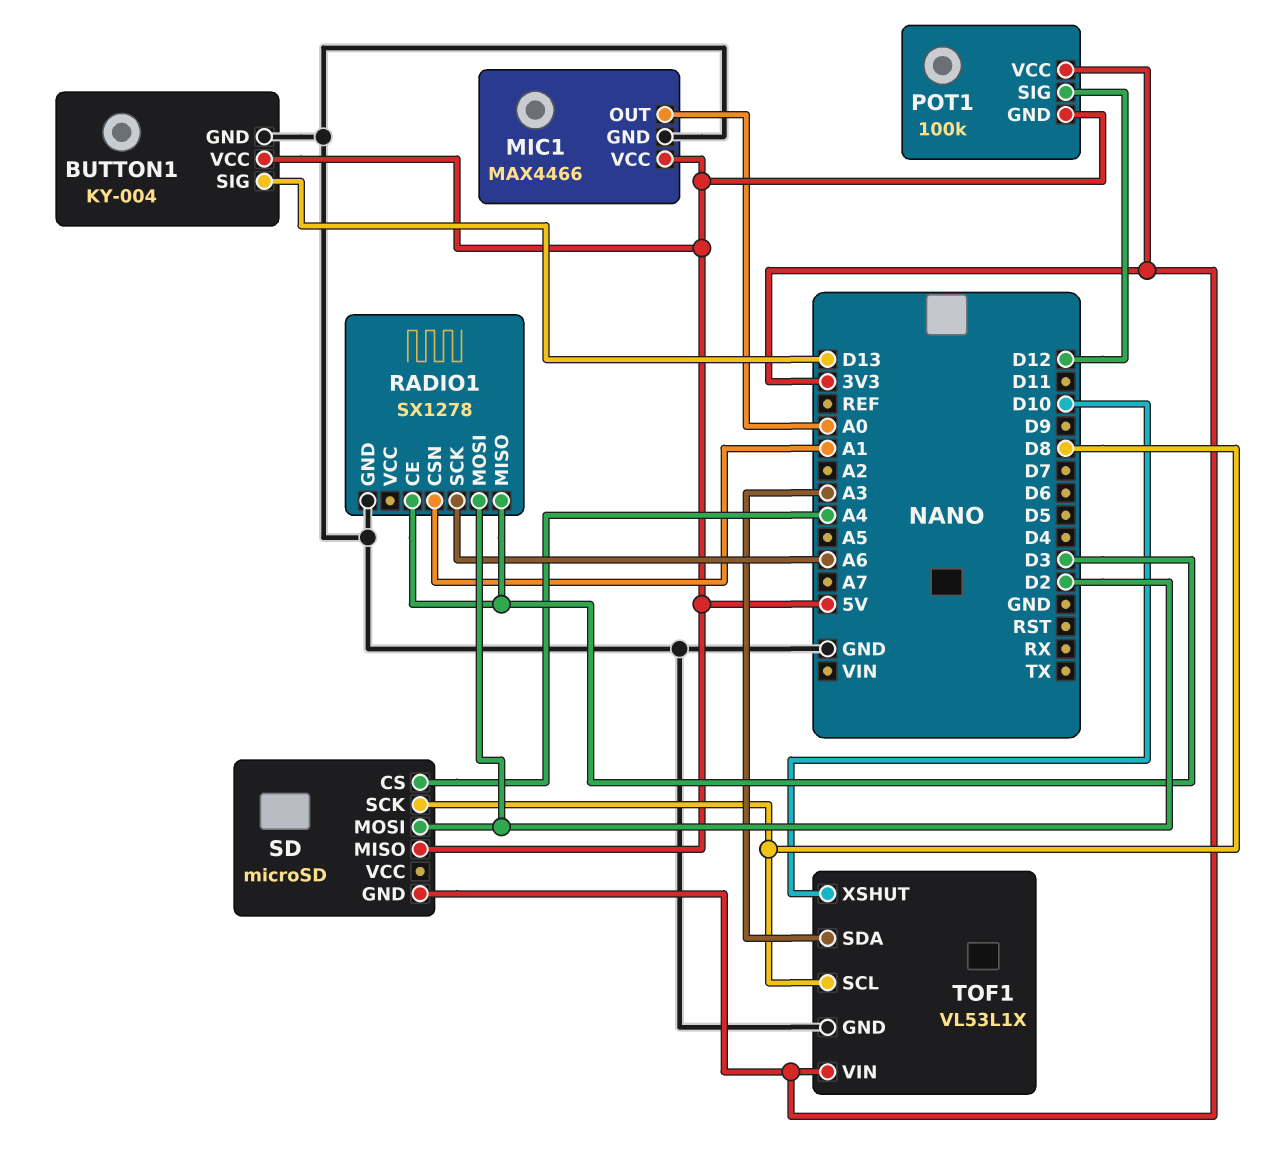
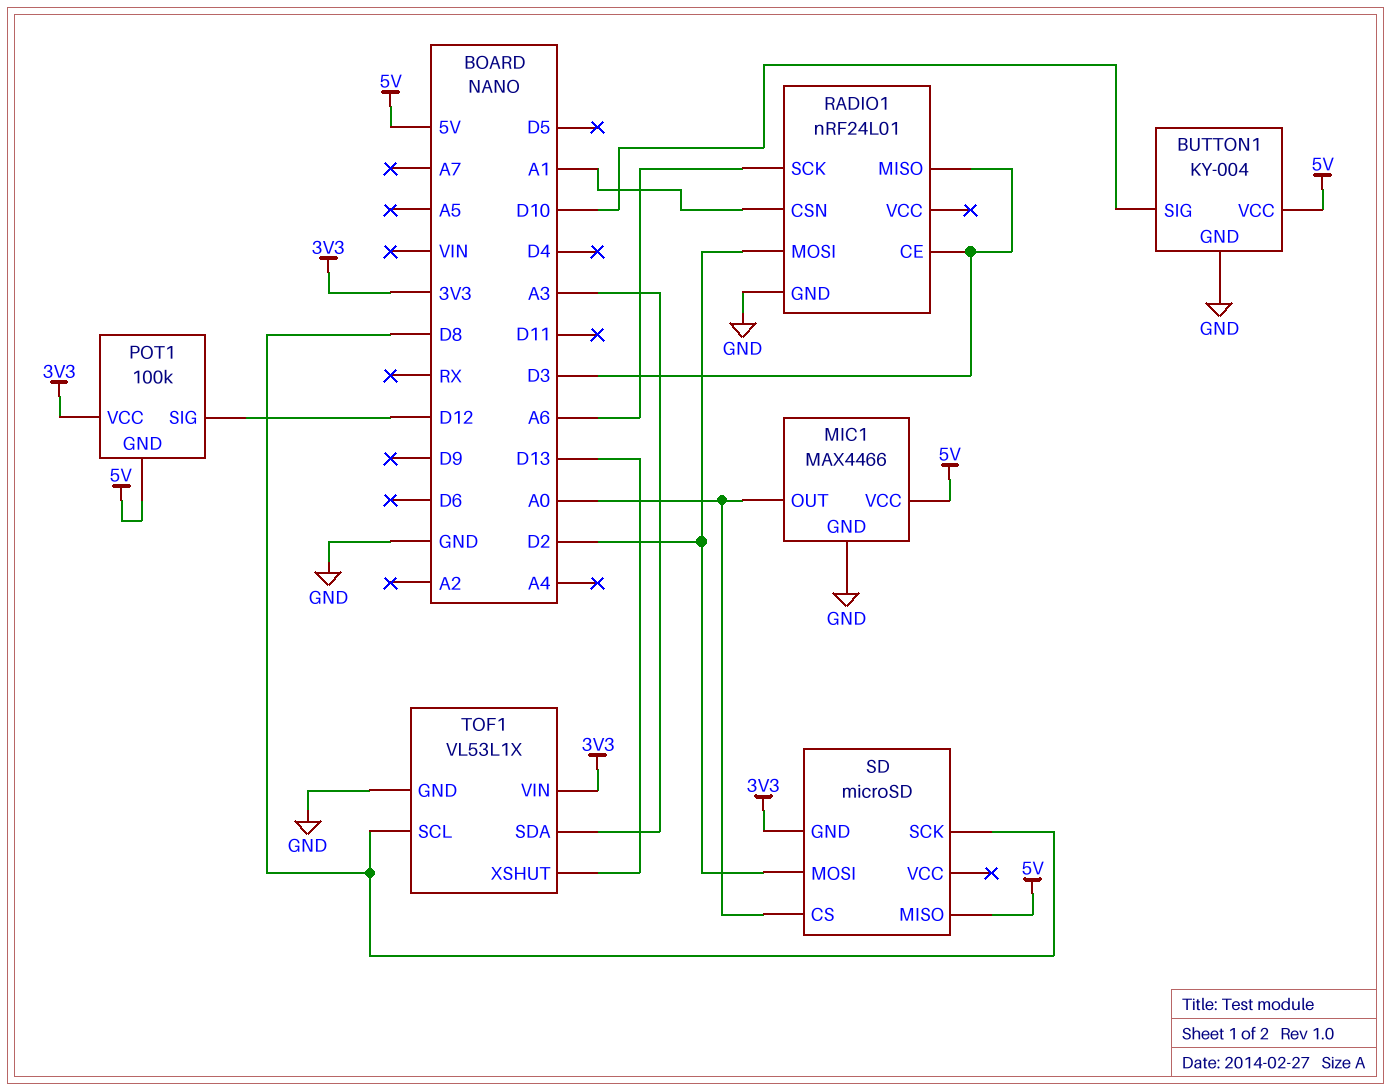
BUTTON1 pin SIG: D13 -> D10
RADIO1: SX1278 -> nRF24L01
SD pin CS: A4 -> A0
TOF1 pin XSHUT: D10 -> D13

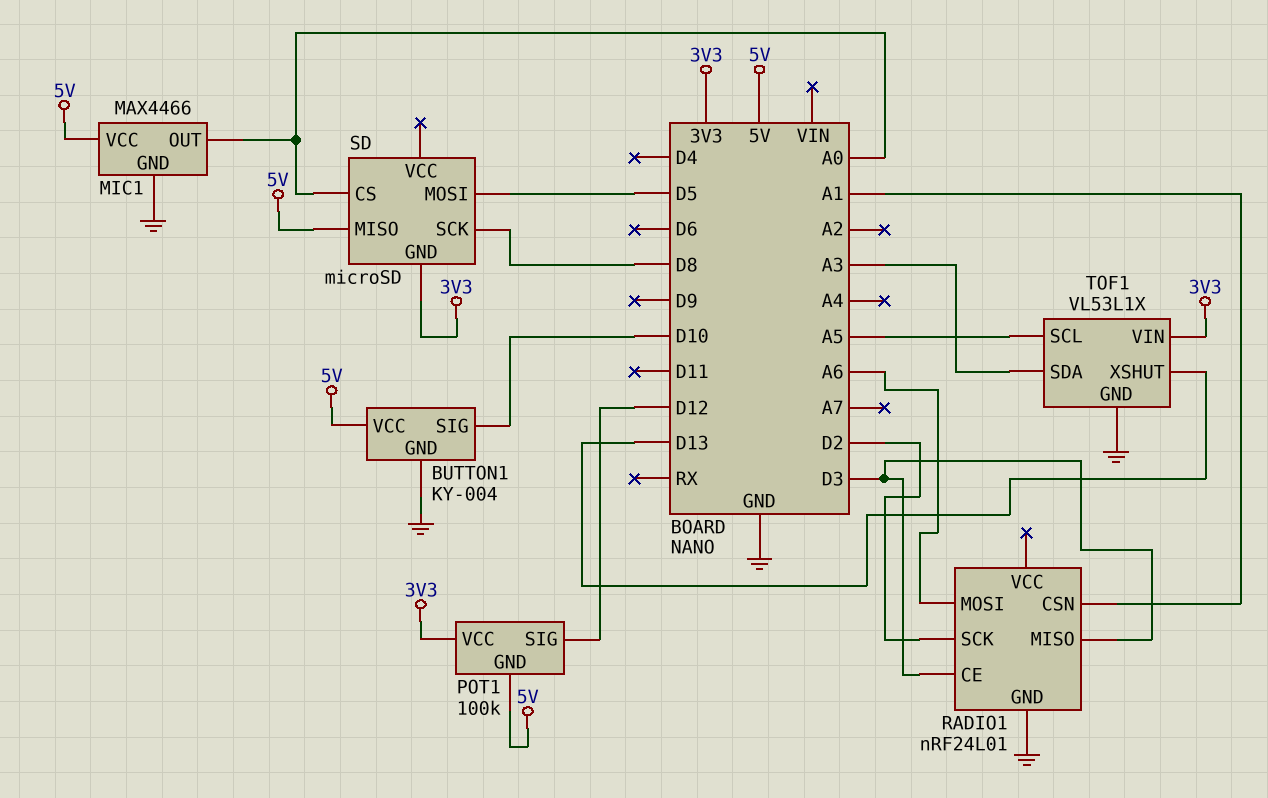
RADIO1 pin MOSI: D2 -> A6
RADIO1 pin SCK: A6 -> D2
SD pin MOSI: D2 -> D5
TOF1 pin SCL: D8 -> A5

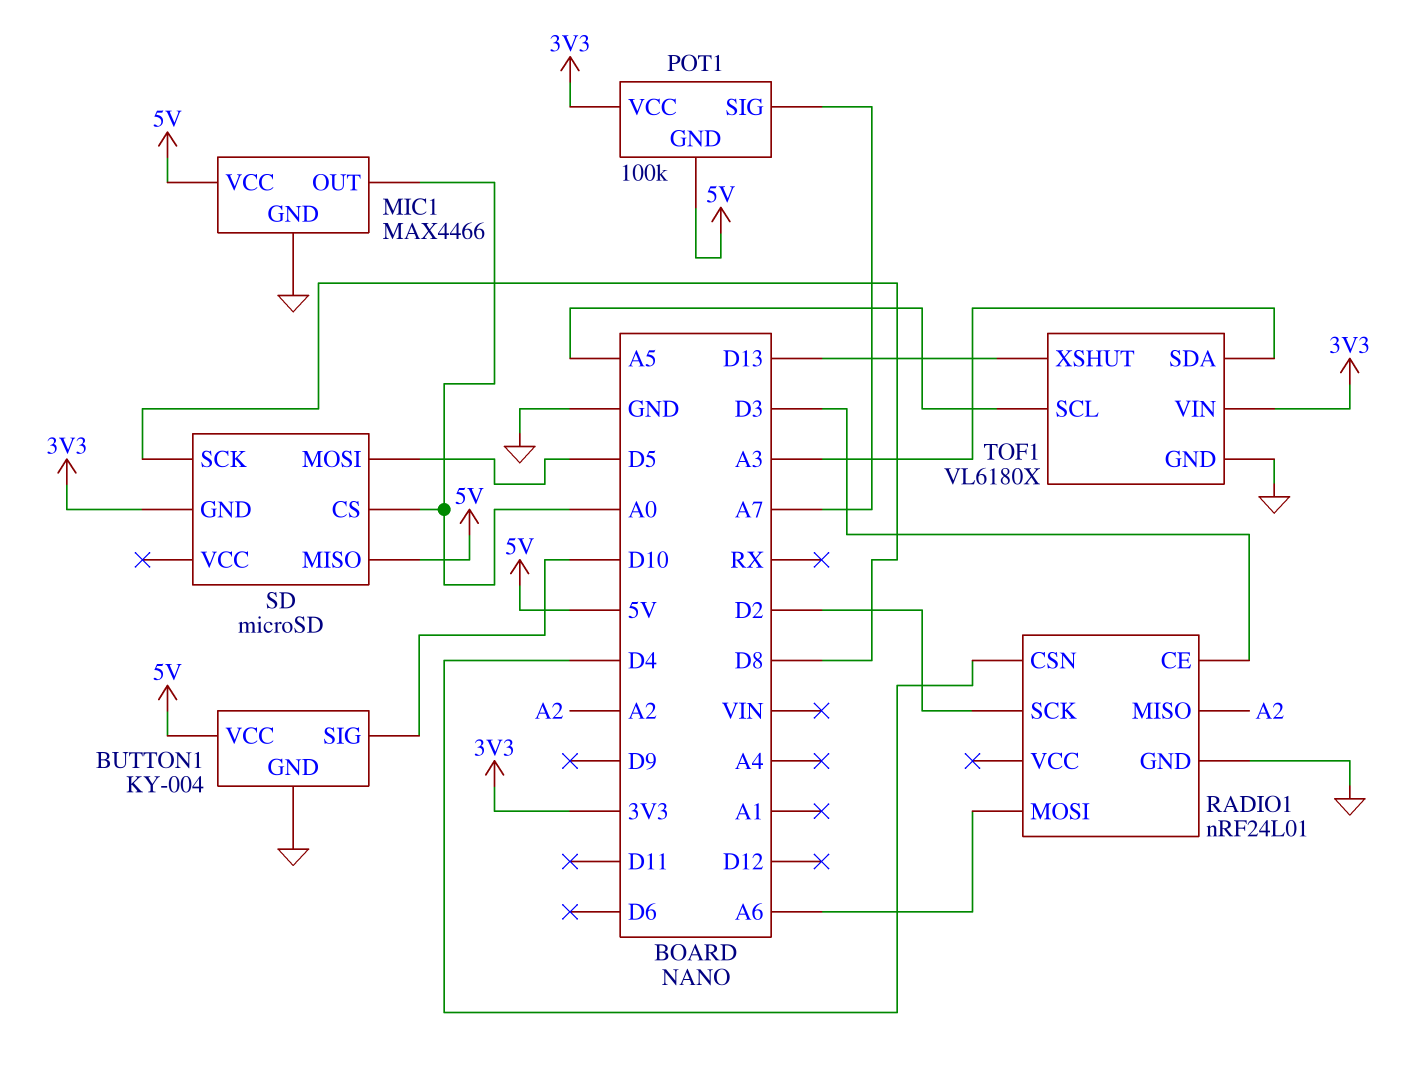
POT1 pin SIG: D12 -> A7
RADIO1 pin CSN: A1 -> D4
RADIO1 pin MISO: D3 -> A2
TOF1: VL53L1X -> VL6180X

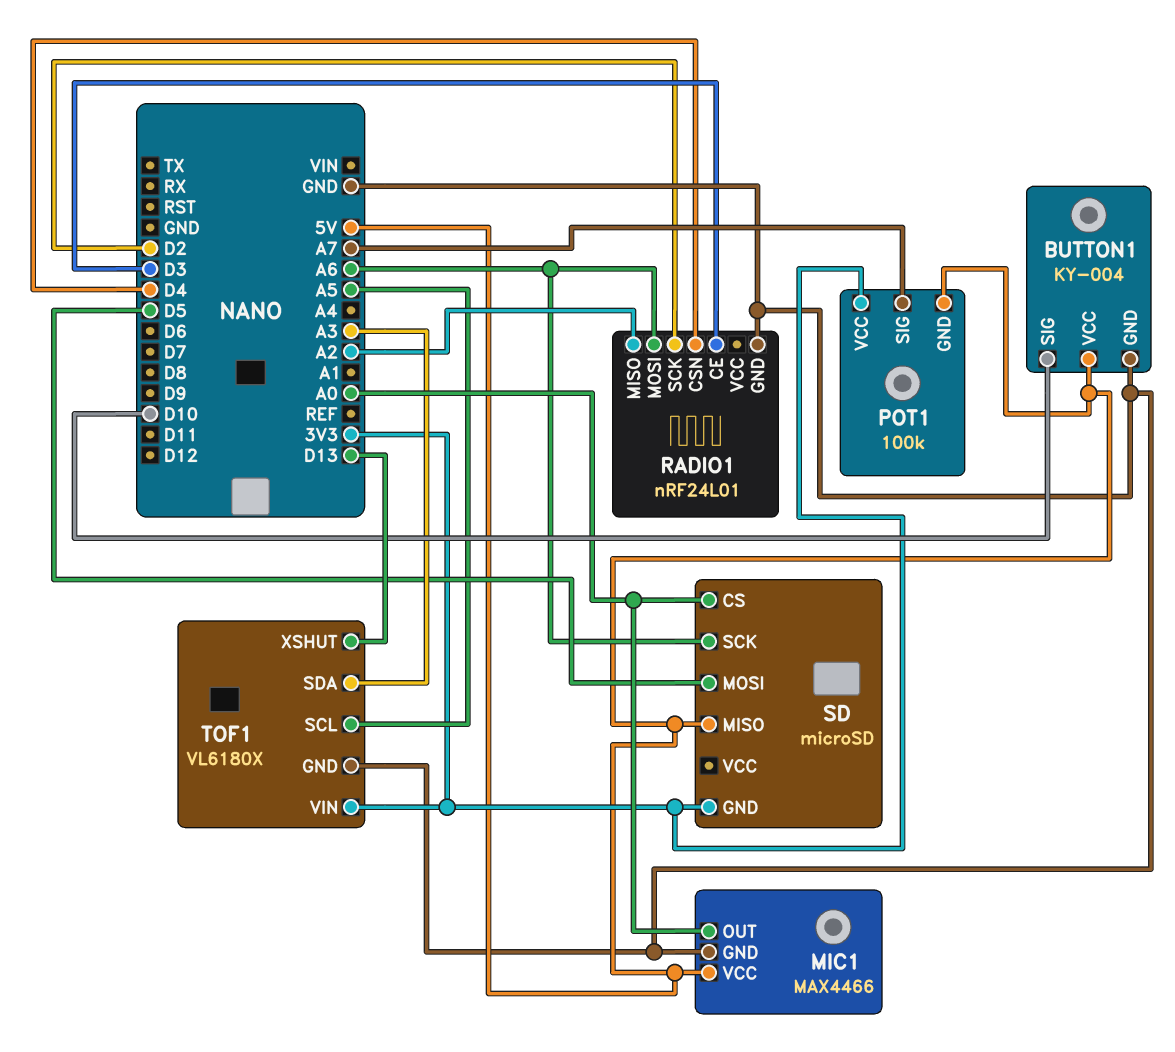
SD pin SCK: D8 -> A6

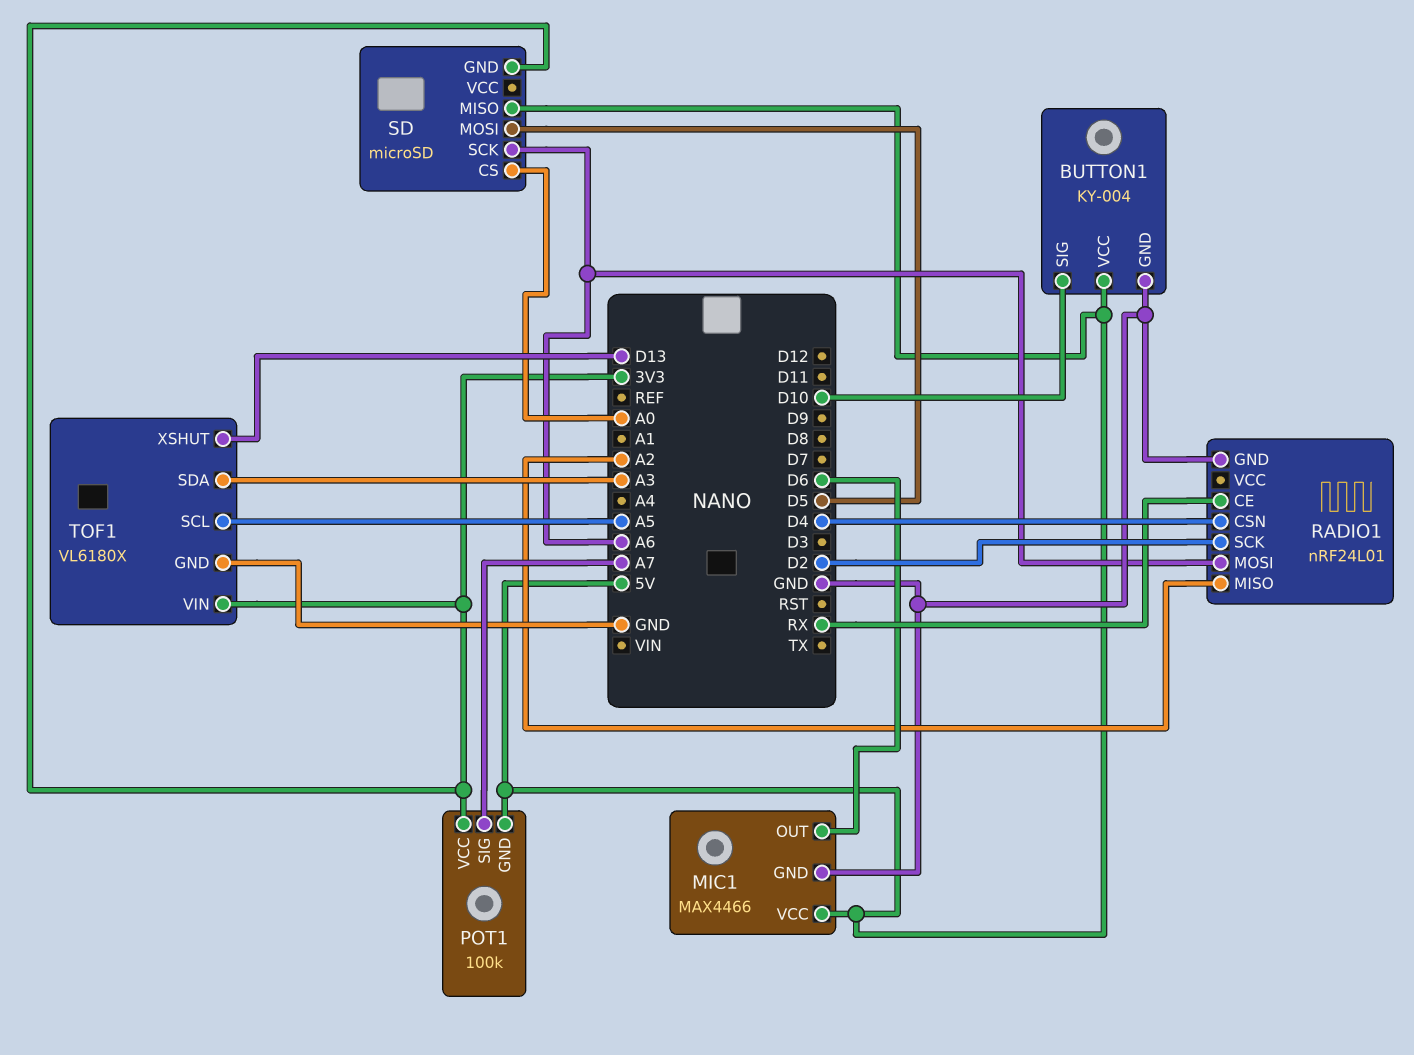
MIC1 pin OUT: A0 -> D6
RADIO1 pin CE: D3 -> RX

